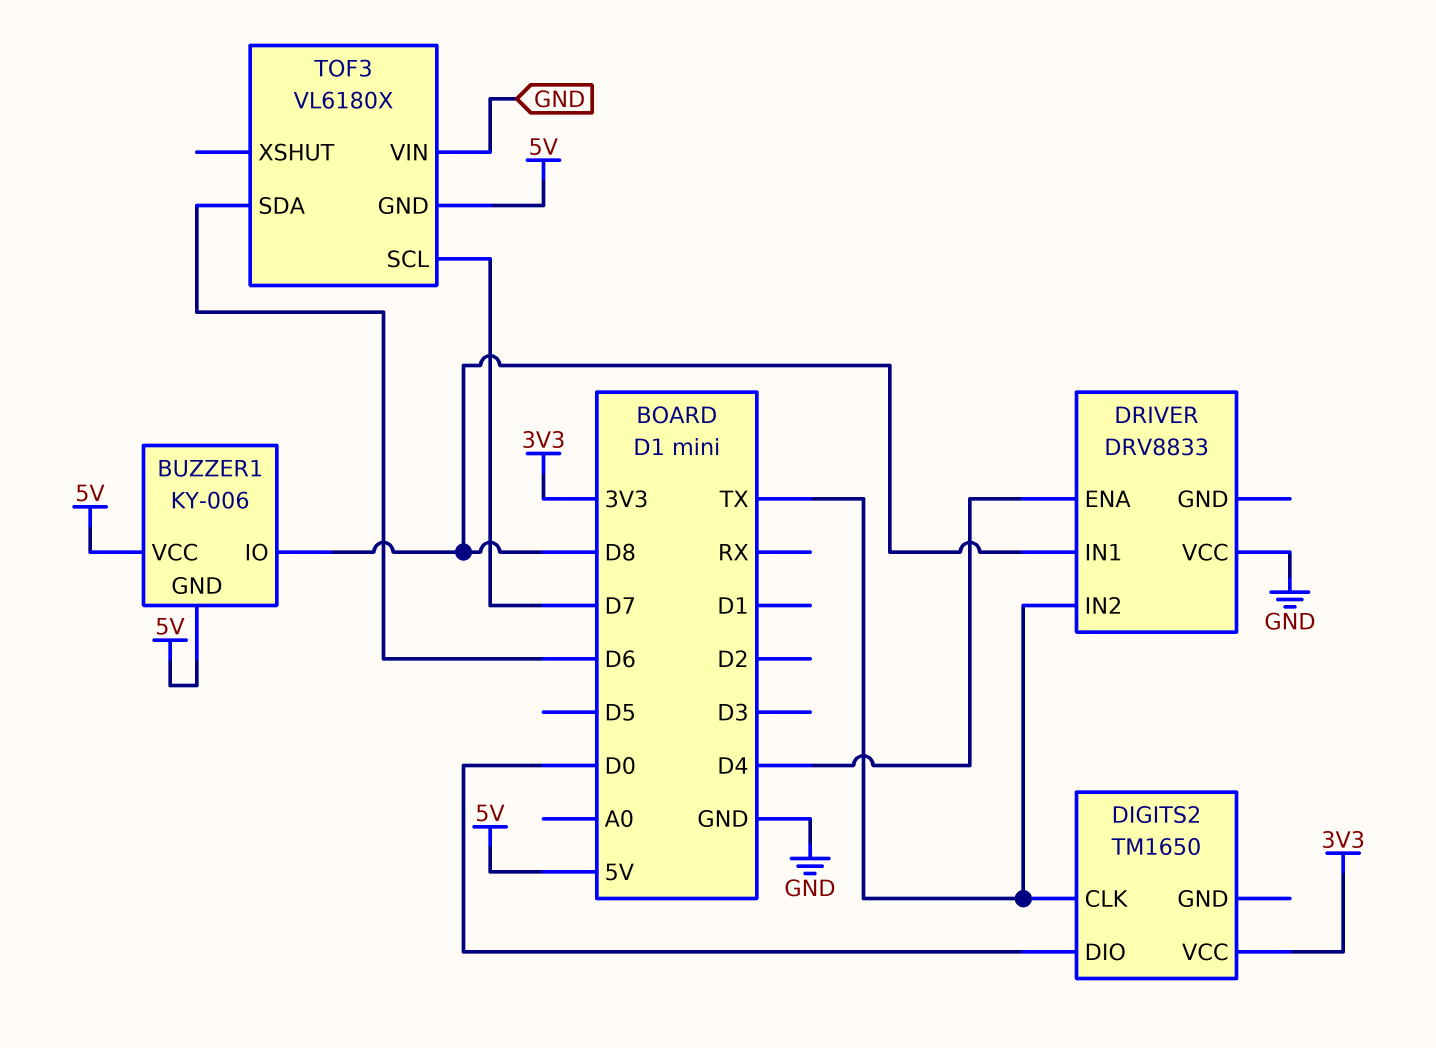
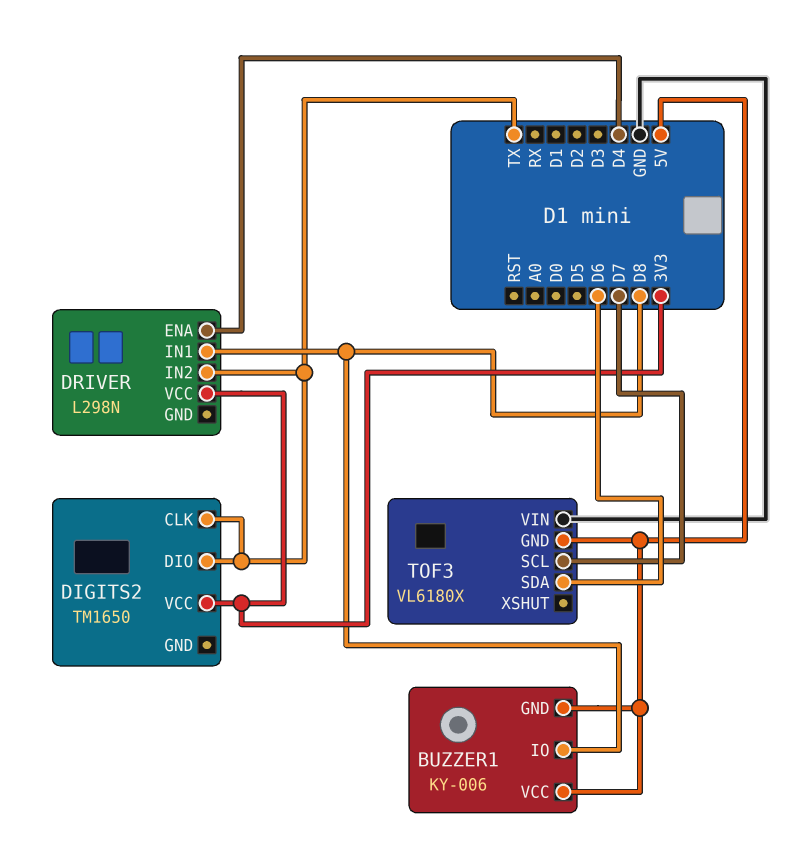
DIGITS2 pin DIO: D0 -> TX
DRIVER: DRV8833 -> L298N
DRIVER pin VCC: GND -> 3V3

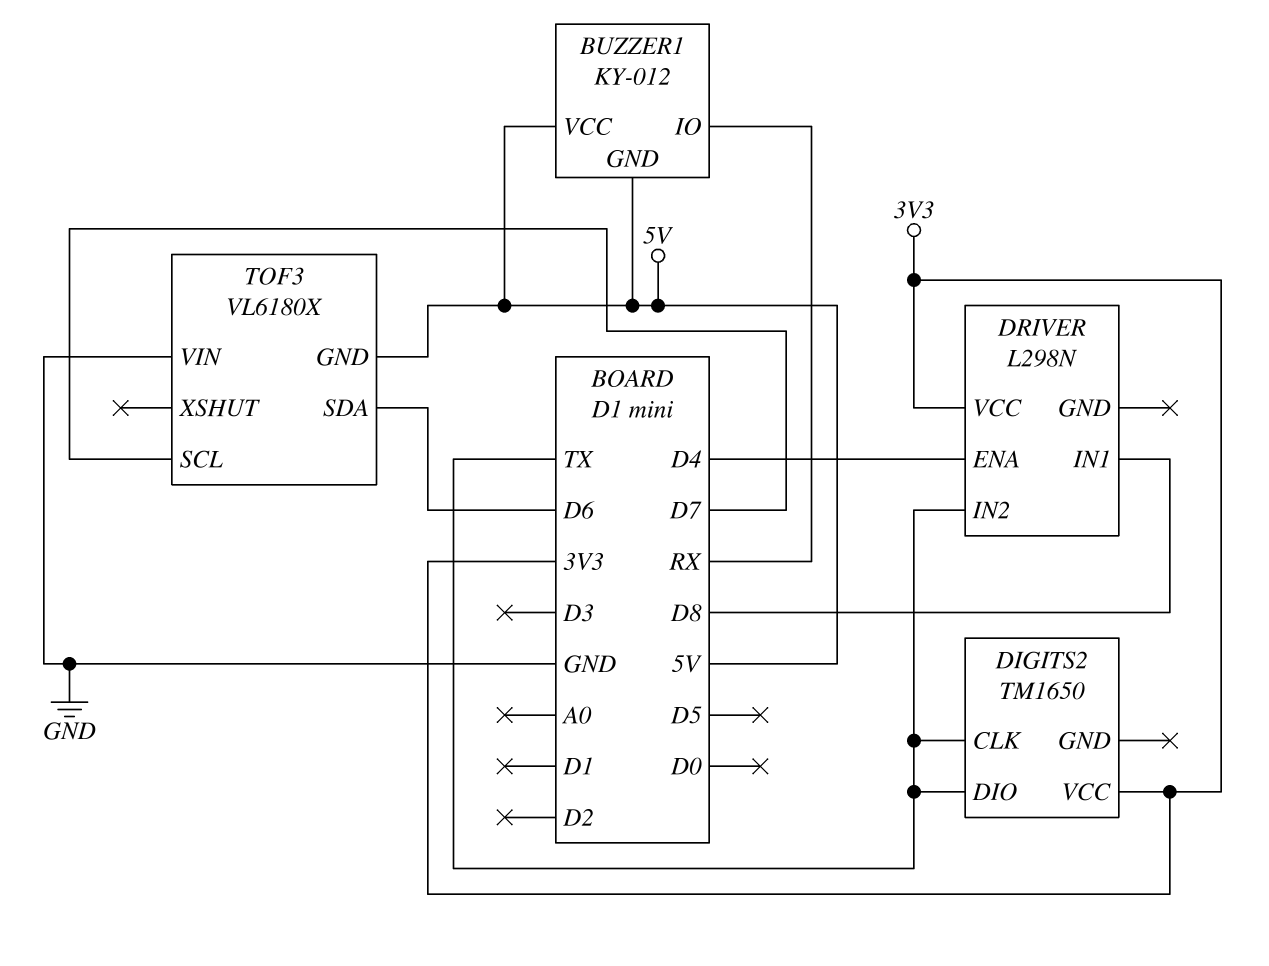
BUZZER1: KY-006 -> KY-012
BUZZER1 pin IO: D8 -> RX

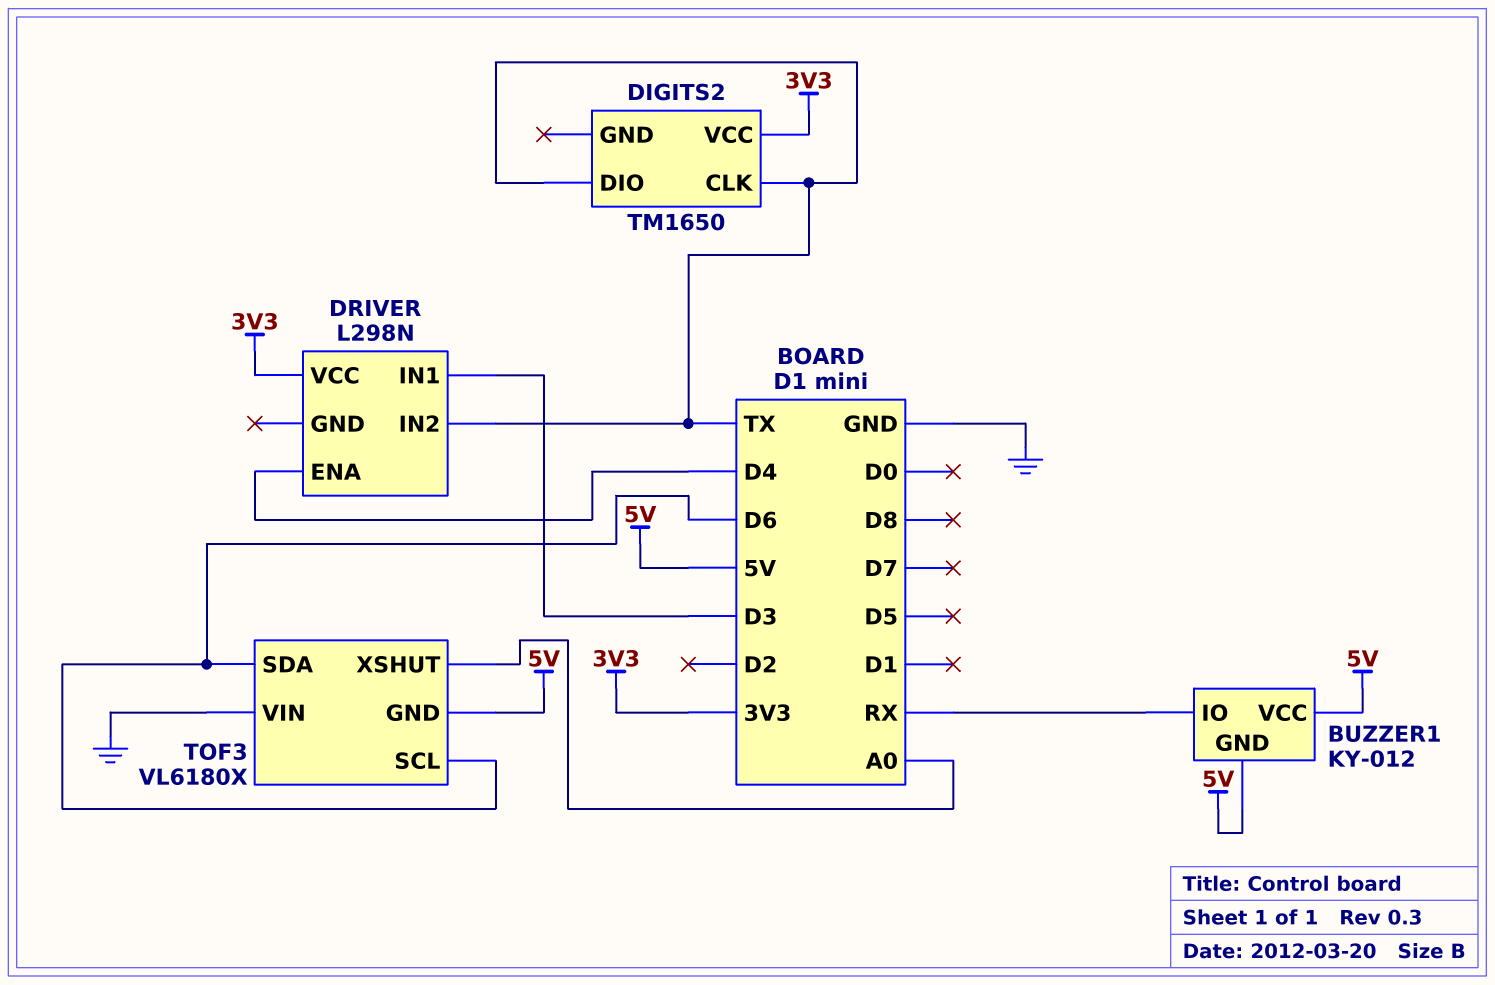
DRIVER pin IN1: D8 -> D3
TOF3 pin SCL: D7 -> D6
TOF3 pin XSHUT: none -> A0

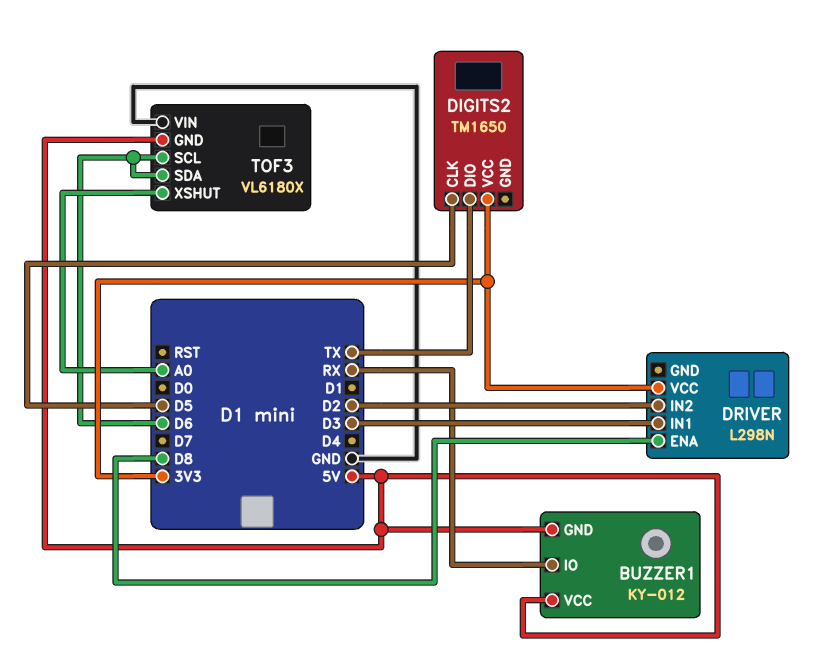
DIGITS2 pin CLK: TX -> D5
DRIVER pin ENA: D4 -> D8
DRIVER pin IN2: TX -> D2

